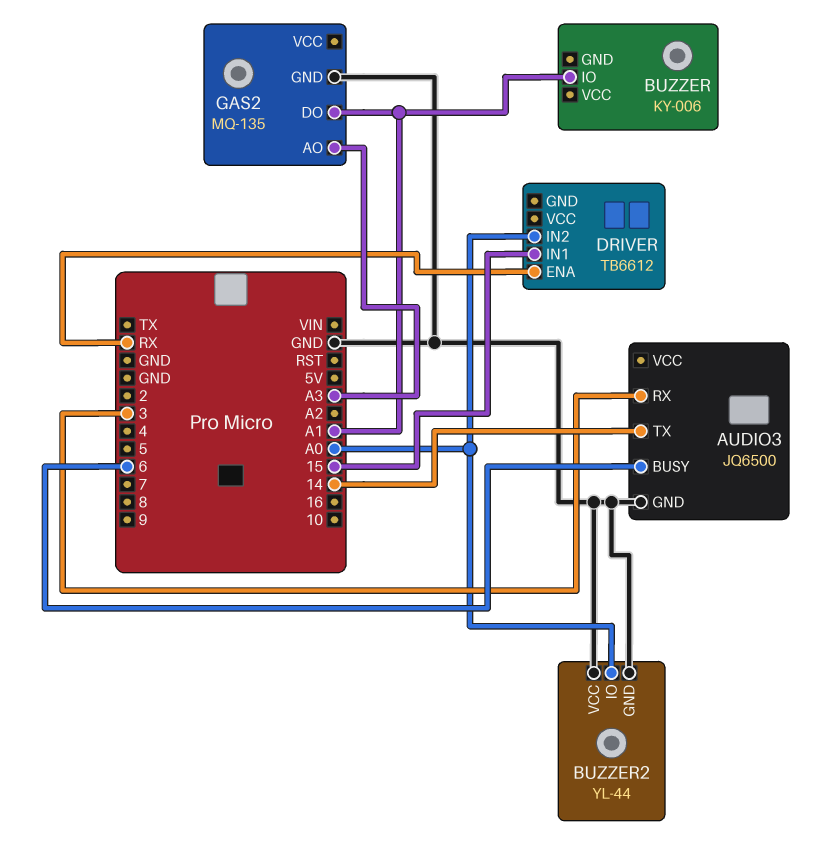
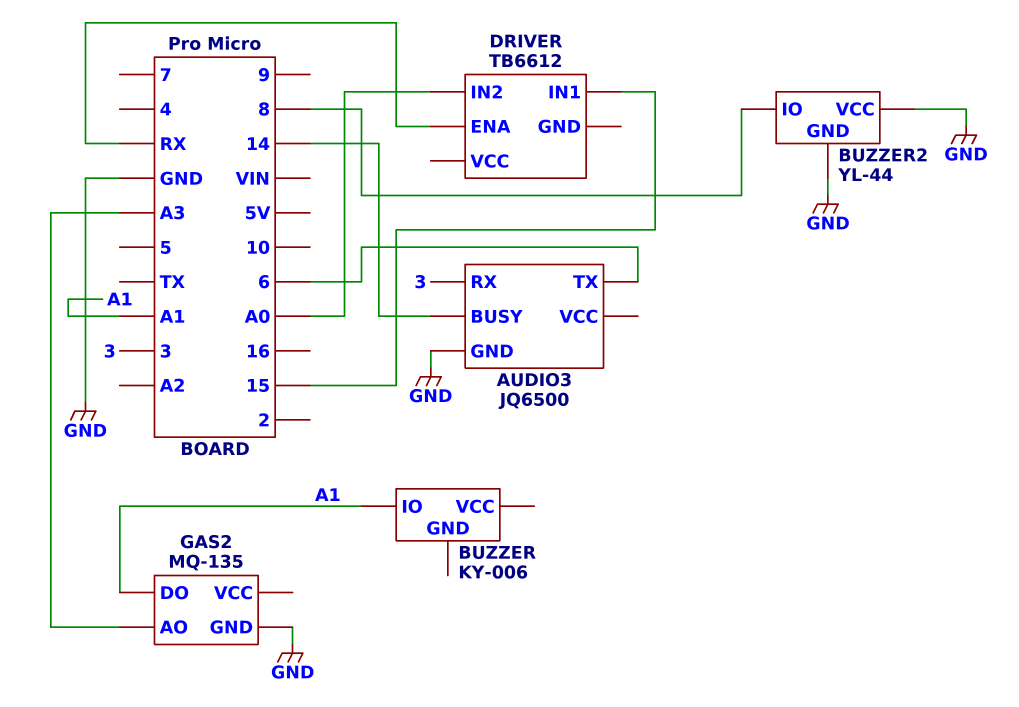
AUDIO3 pin BUSY: 6 -> 14
AUDIO3 pin TX: 14 -> 6
BUZZER2 pin IO: A0 -> 8

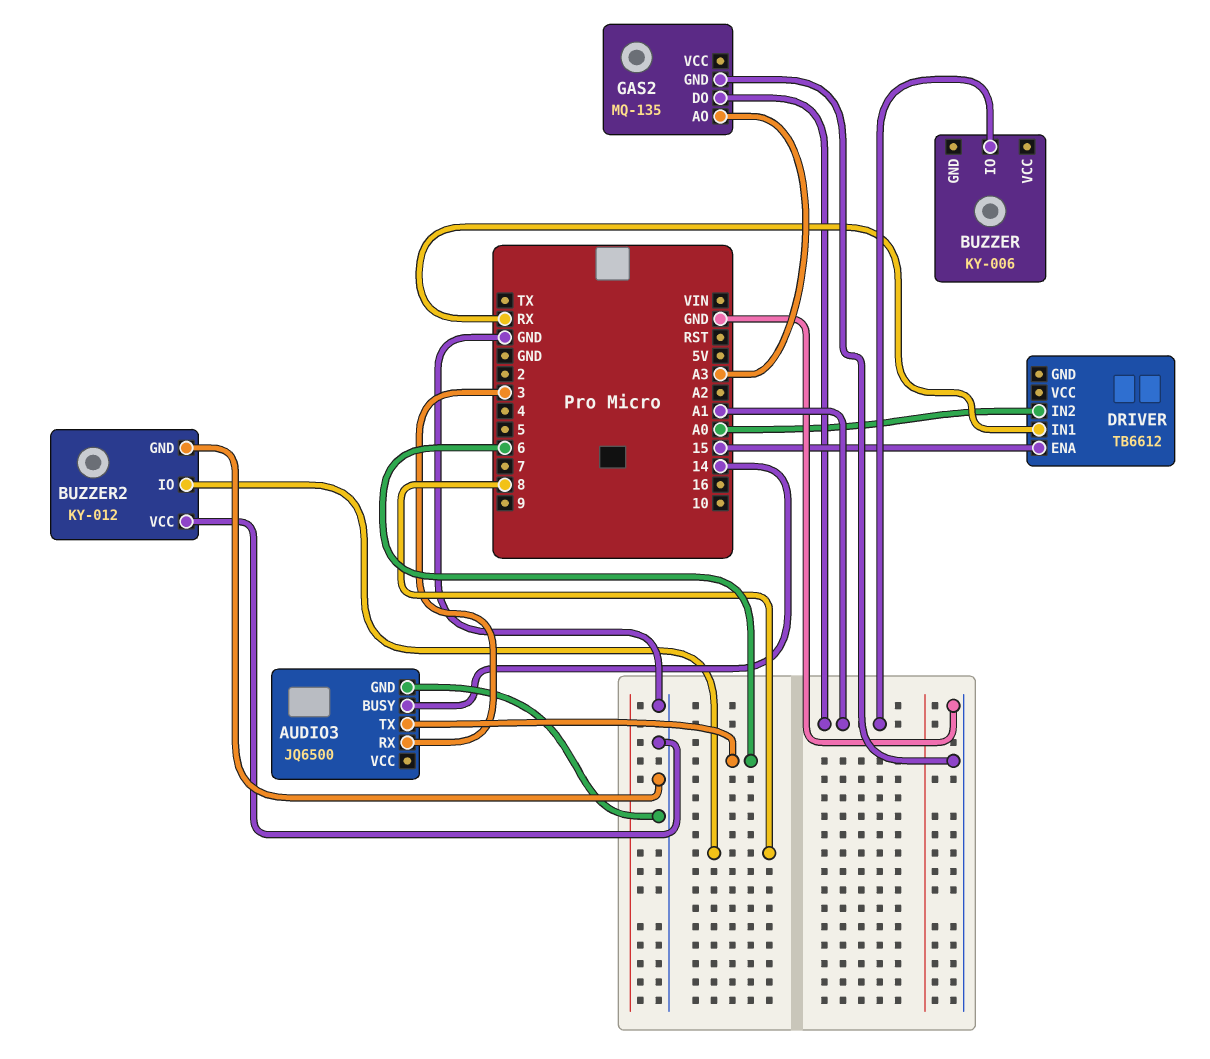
BUZZER2: YL-44 -> KY-012
DRIVER pin ENA: RX -> 15
DRIVER pin IN1: 15 -> RX

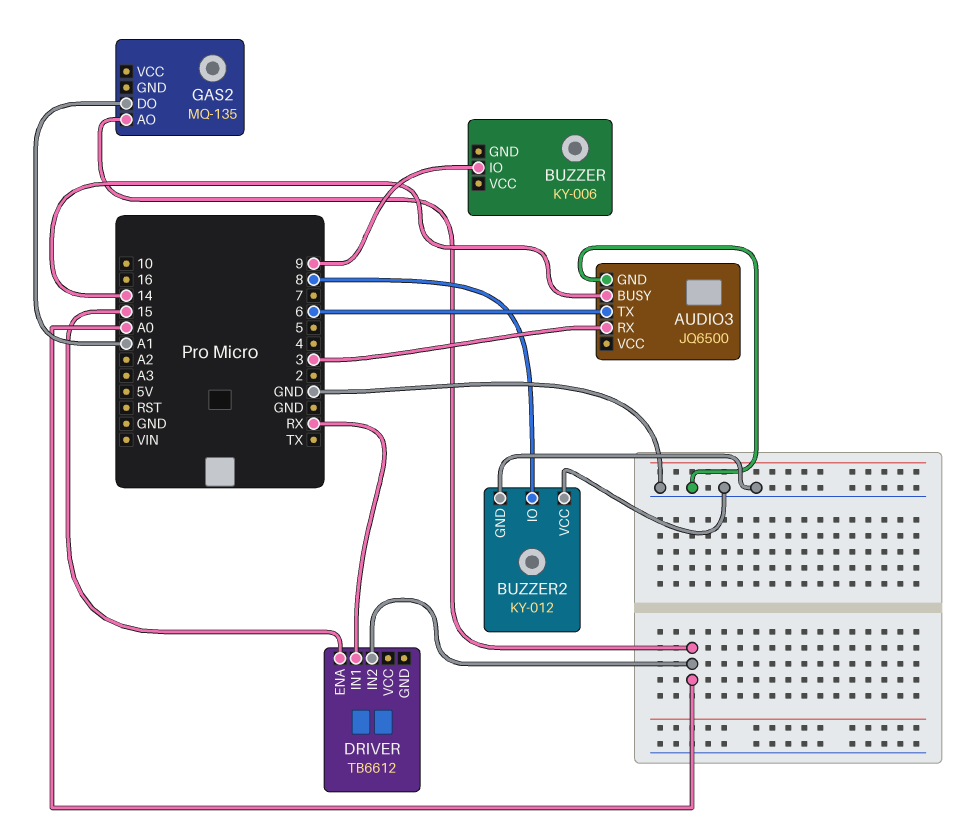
BUZZER pin IO: A1 -> 9
GAS2 pin AO: A3 -> A0
GAS2 pin GND: GND -> none

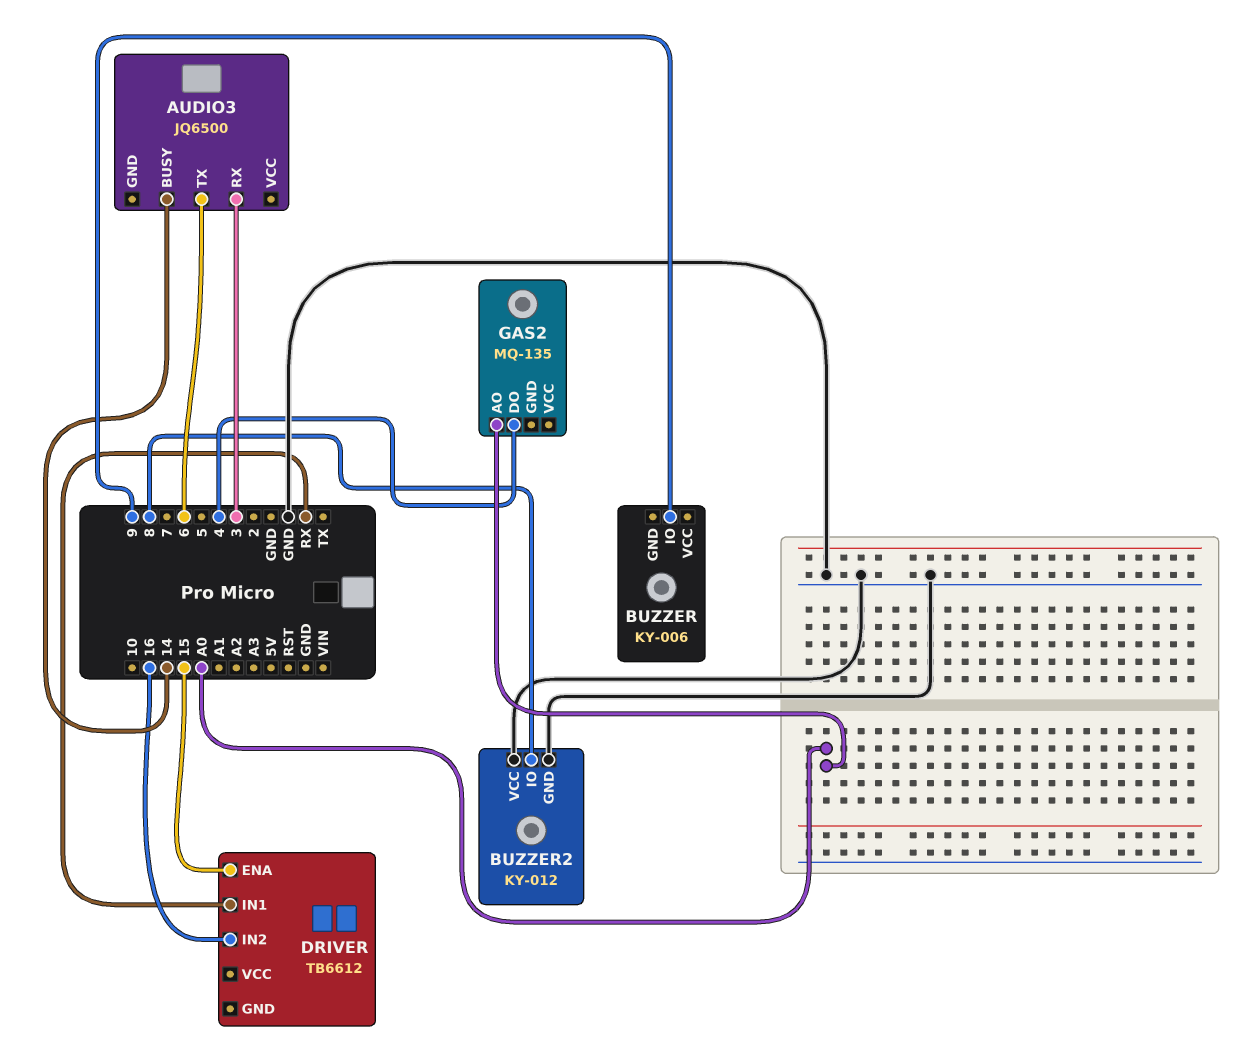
AUDIO3 pin GND: GND -> none
DRIVER pin IN2: A0 -> 16
GAS2 pin DO: A1 -> 4

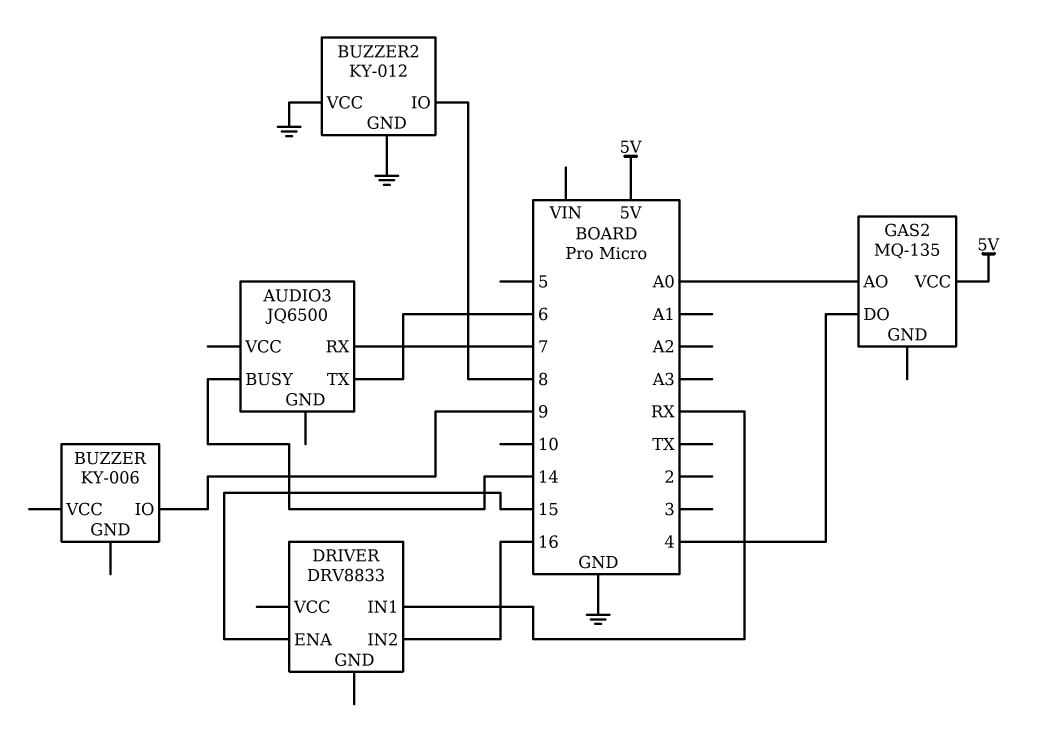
AUDIO3 pin RX: 3 -> 7
DRIVER: TB6612 -> DRV8833
GAS2 pin VCC: none -> 5V

